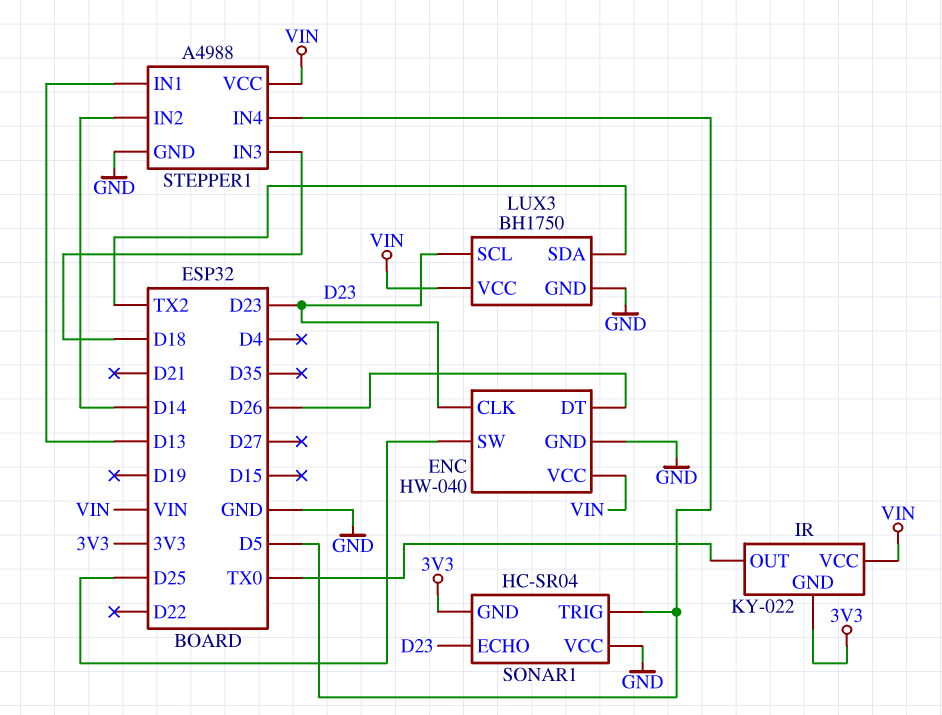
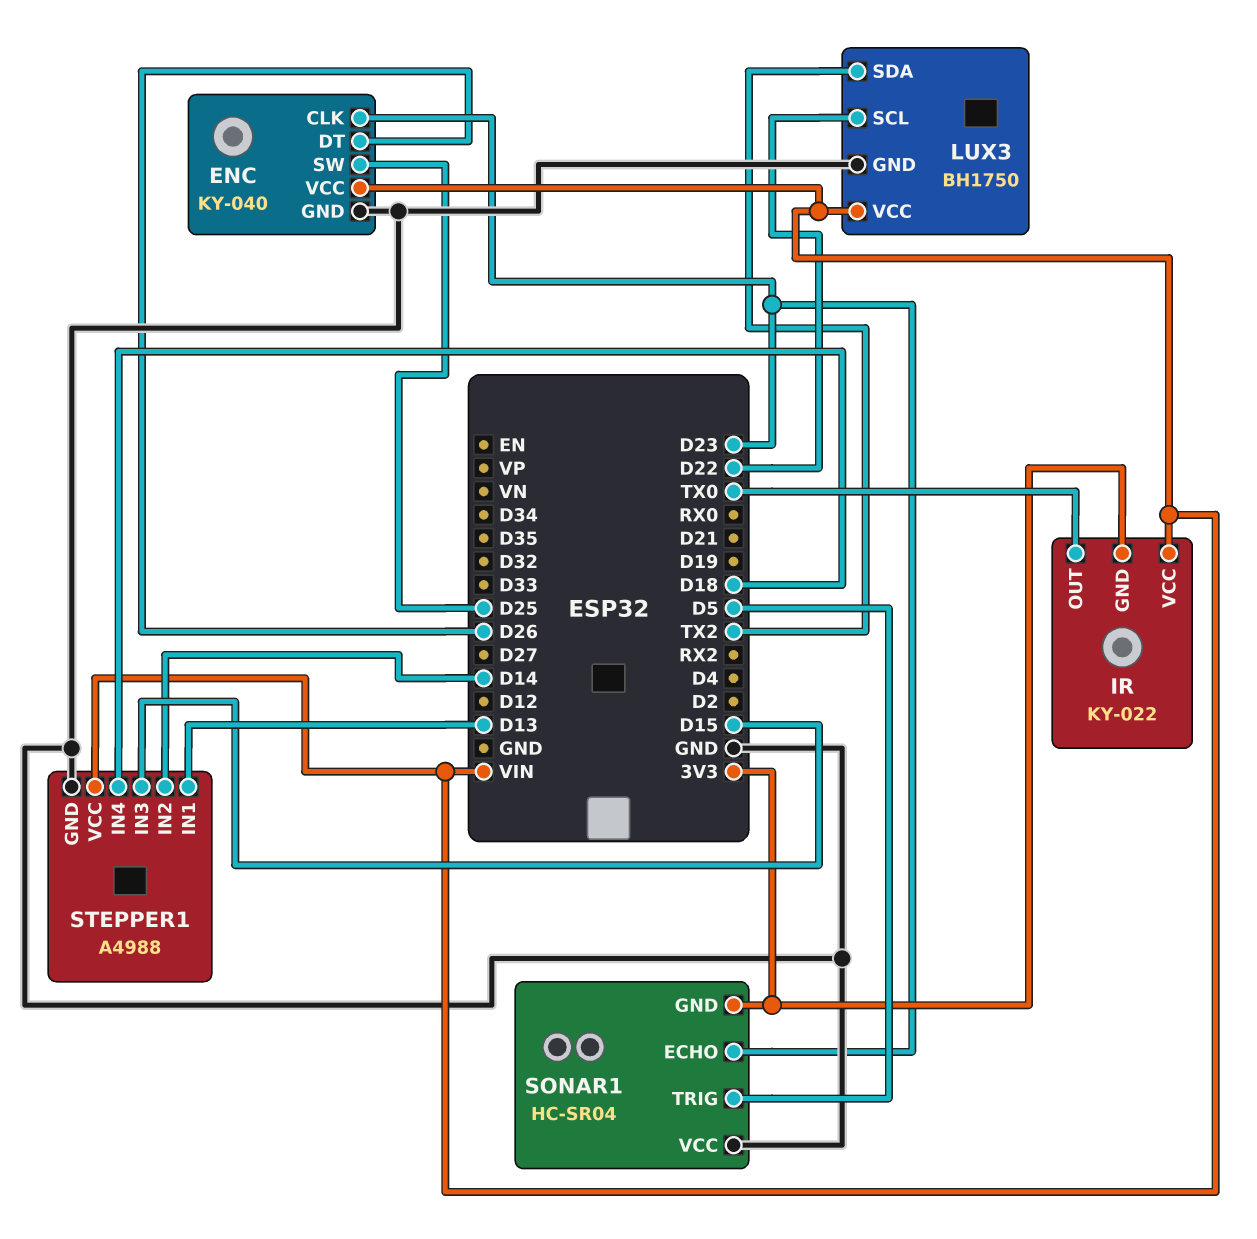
ENC: HW-040 -> KY-040
LUX3 pin SCL: D23 -> D22
STEPPER1 pin IN3: D18 -> D15
STEPPER1 pin IN4: D5 -> D18

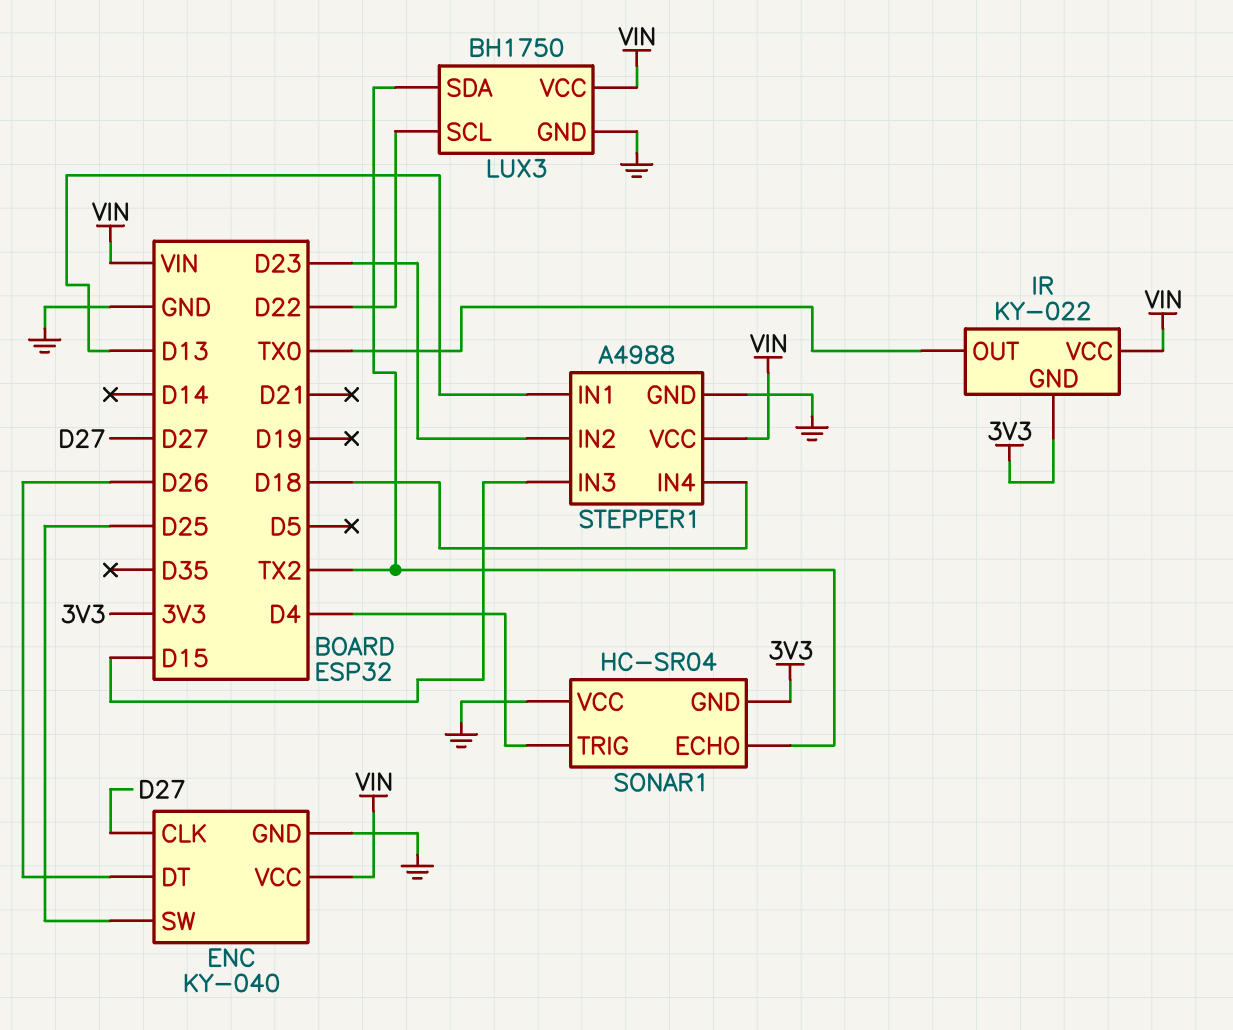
ENC pin CLK: D23 -> D27
SONAR1 pin ECHO: D23 -> TX2
SONAR1 pin TRIG: D5 -> D4
STEPPER1 pin IN2: D14 -> D23

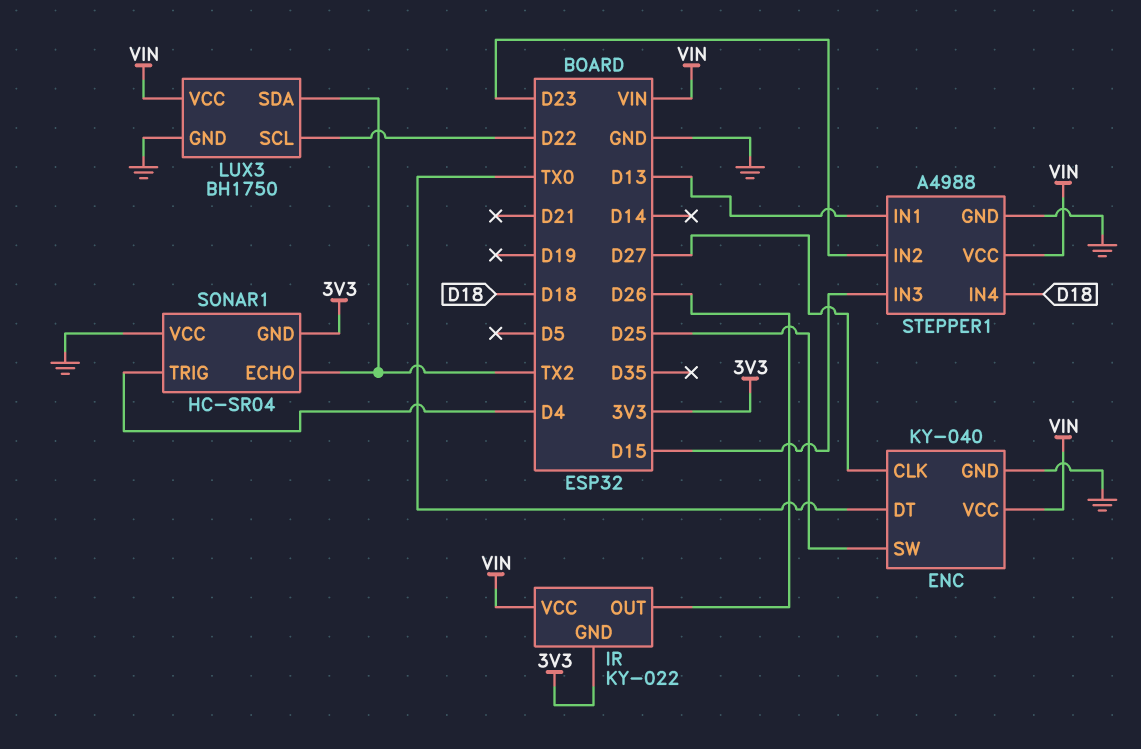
ENC pin DT: D26 -> TX0
IR pin OUT: TX0 -> D26

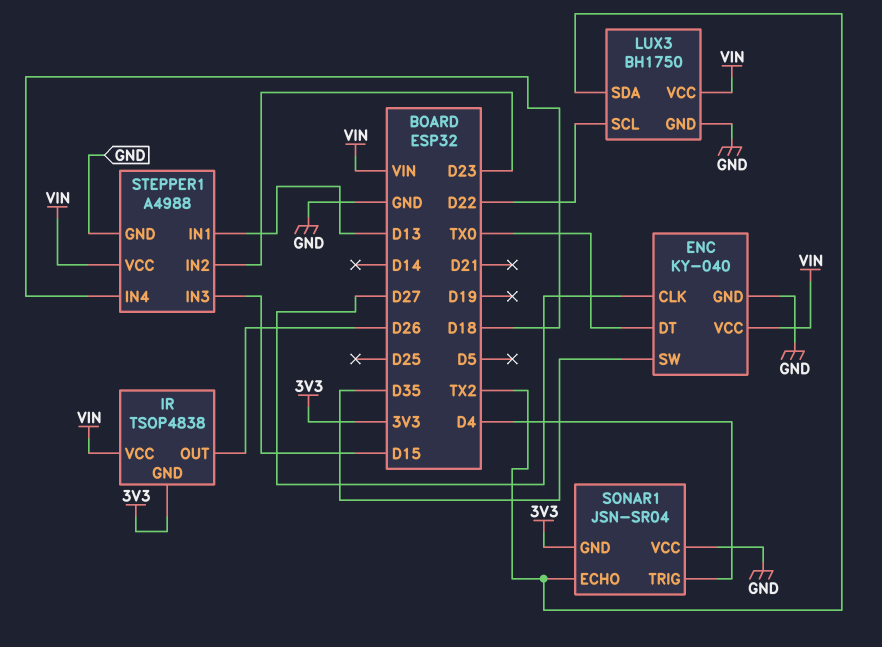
ENC pin SW: D25 -> D35
IR: KY-022 -> TSOP4838
SONAR1: HC-SR04 -> JSN-SR04

